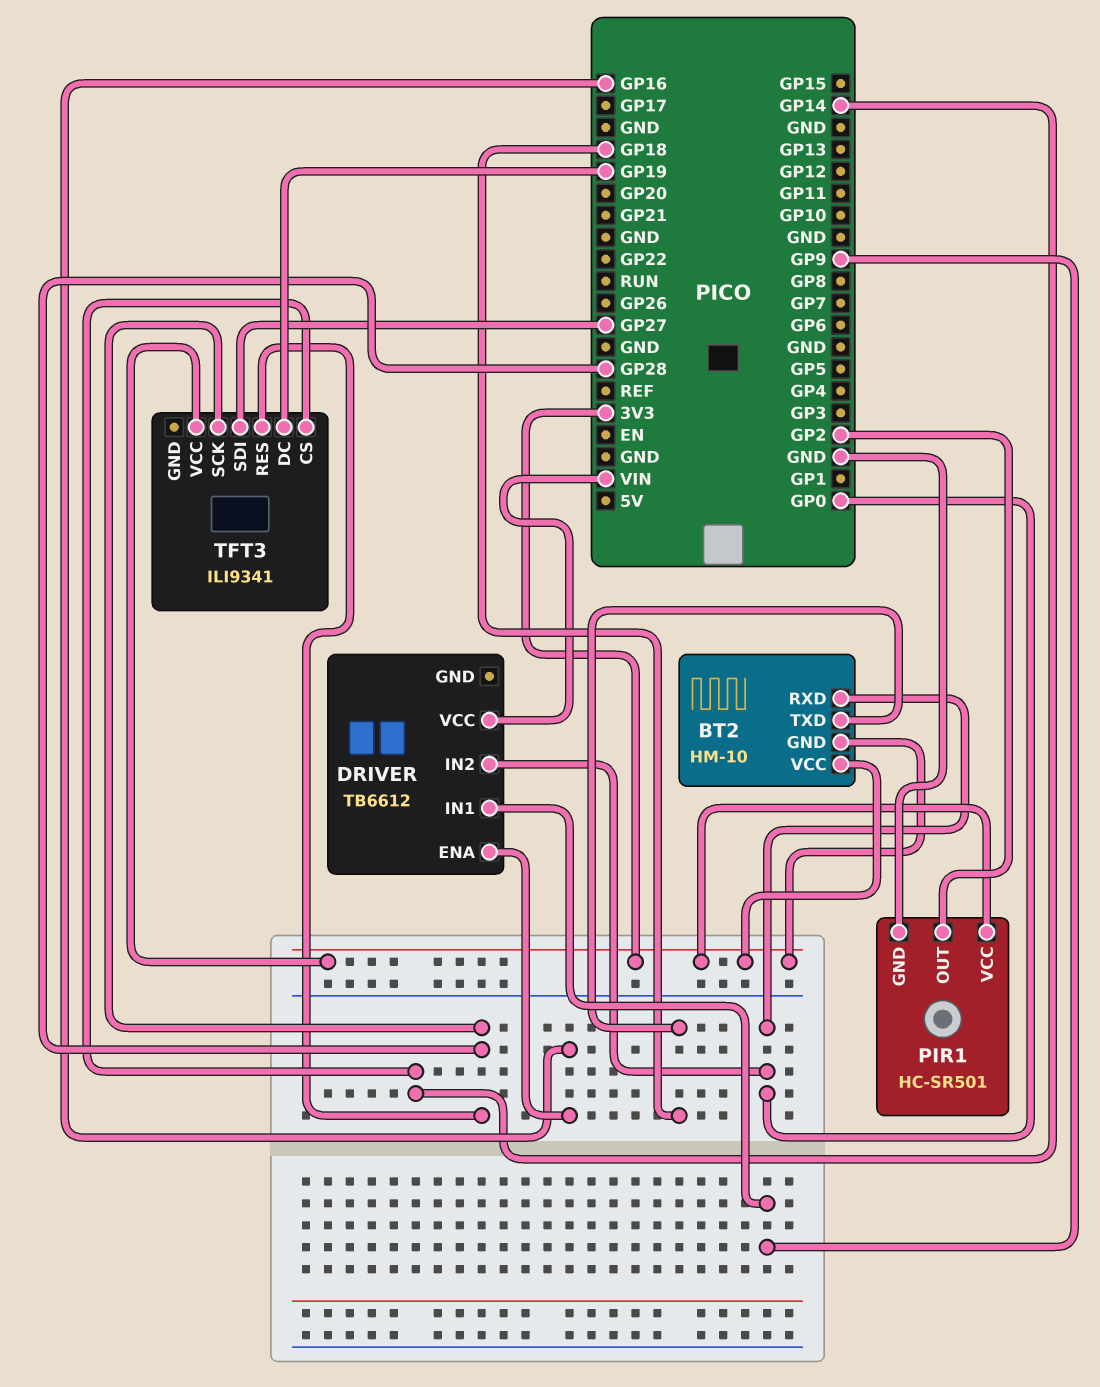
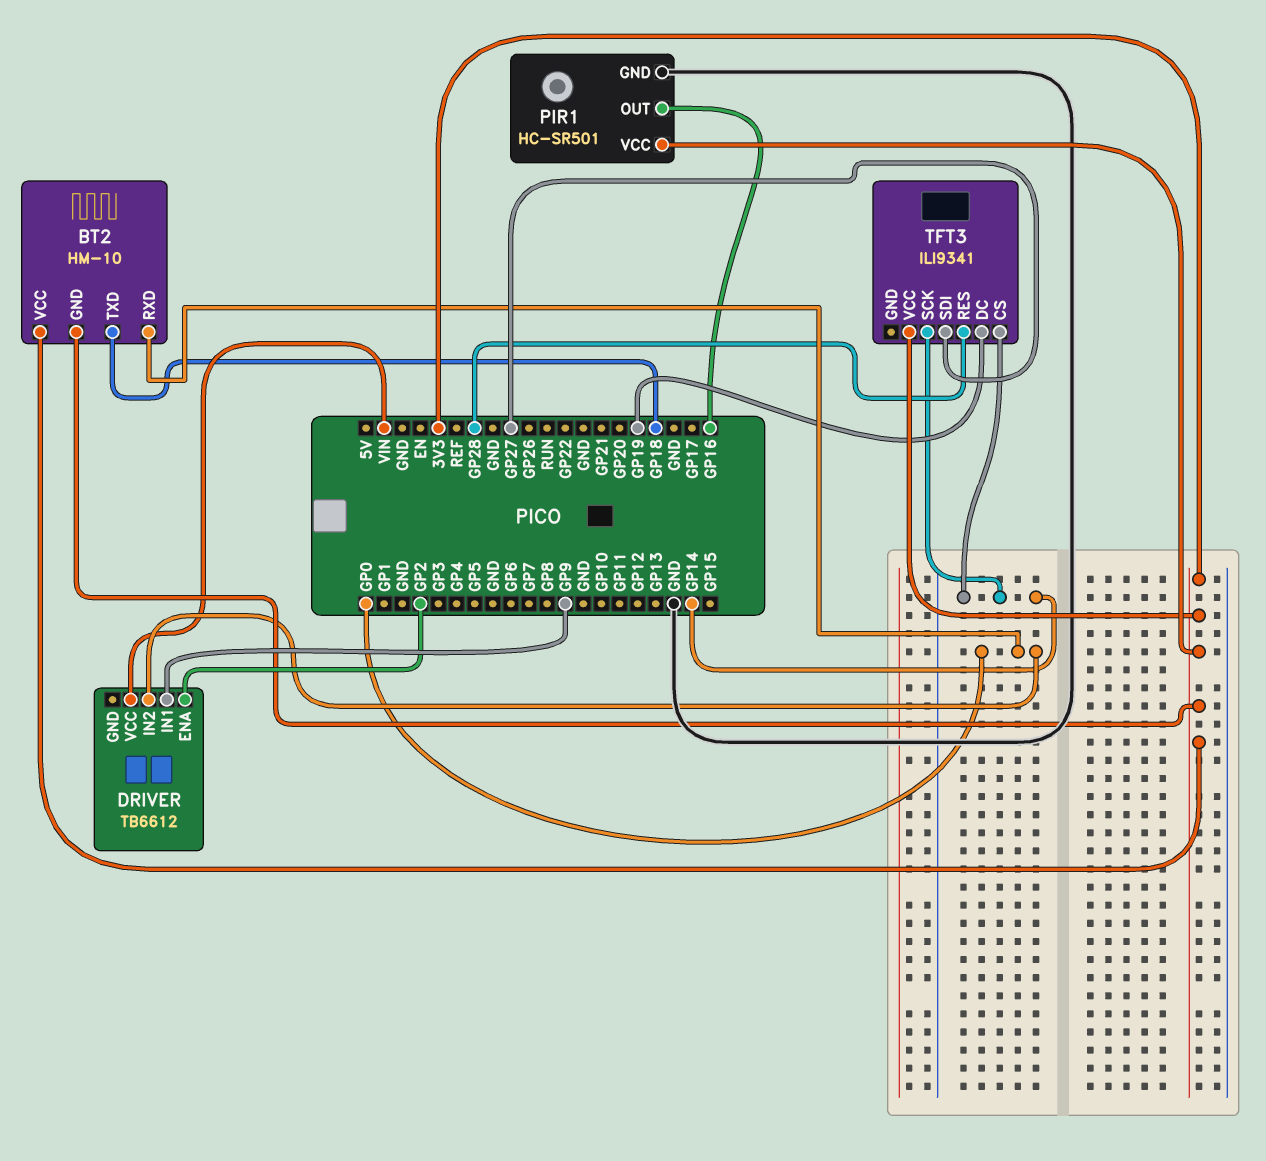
DRIVER pin ENA: GP16 -> GP2
PIR1 pin OUT: GP2 -> GP16
TFT3 pin SCK: GP28 -> GP14

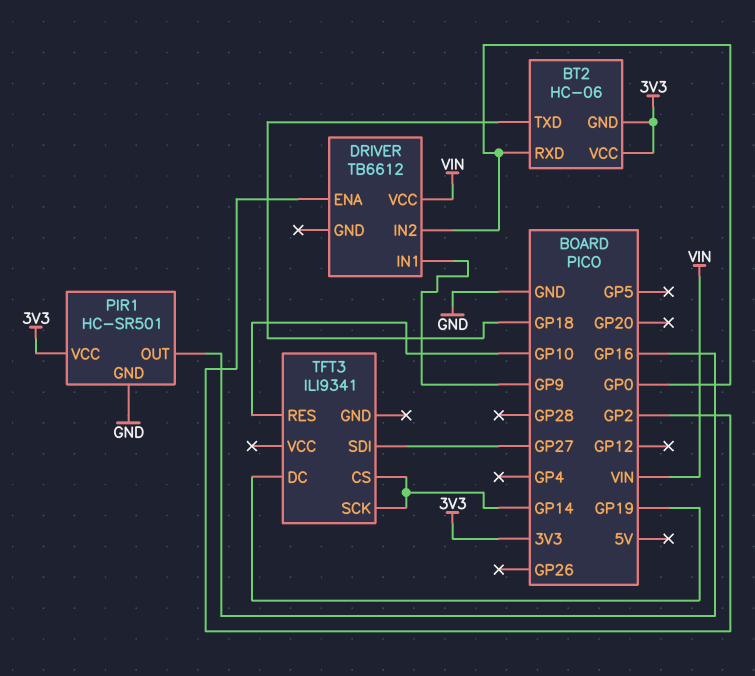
BT2: HM-10 -> HC-06
TFT3 pin RES: GP28 -> GP10
TFT3 pin VCC: 3V3 -> none

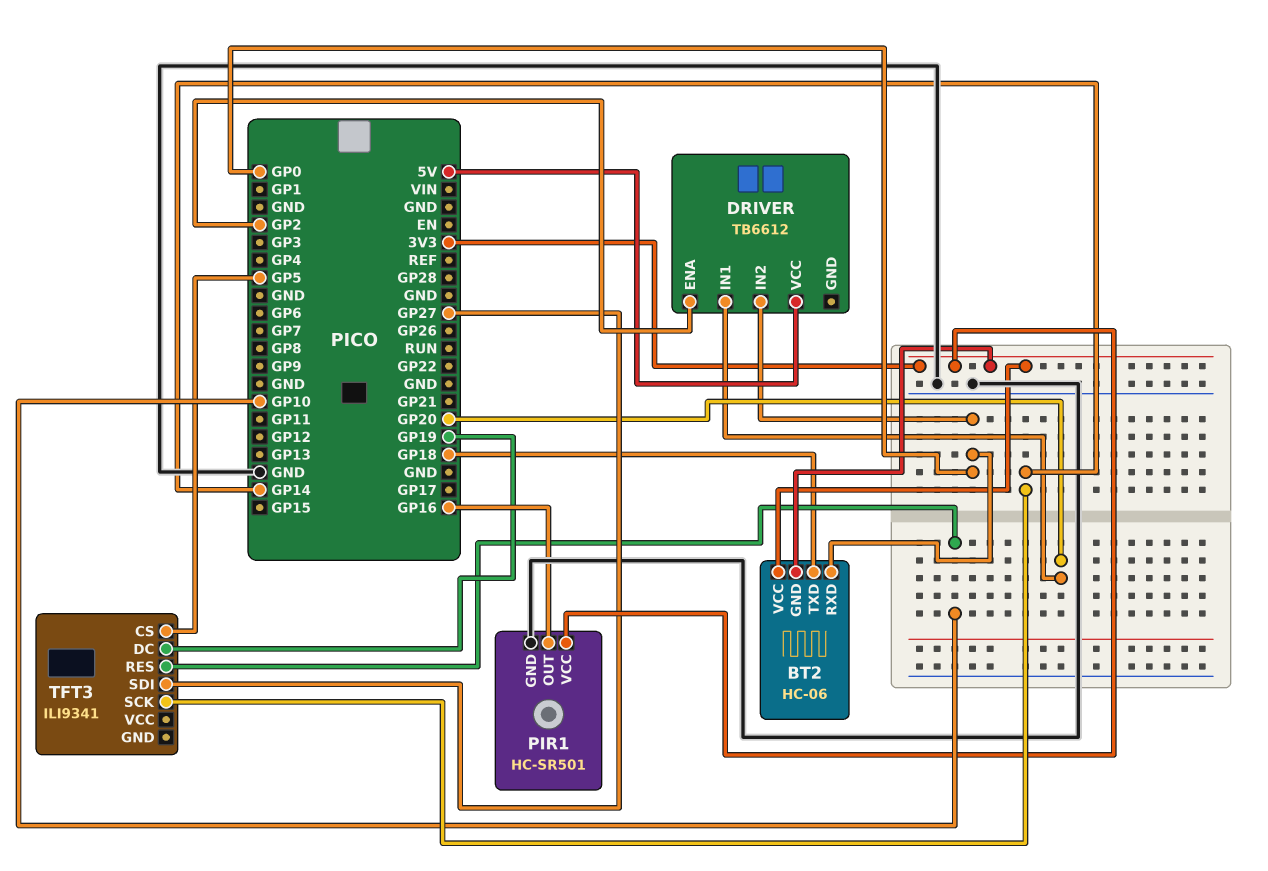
DRIVER pin IN1: GP9 -> GP20
DRIVER pin VCC: VIN -> 5V
TFT3 pin CS: GP14 -> GP5

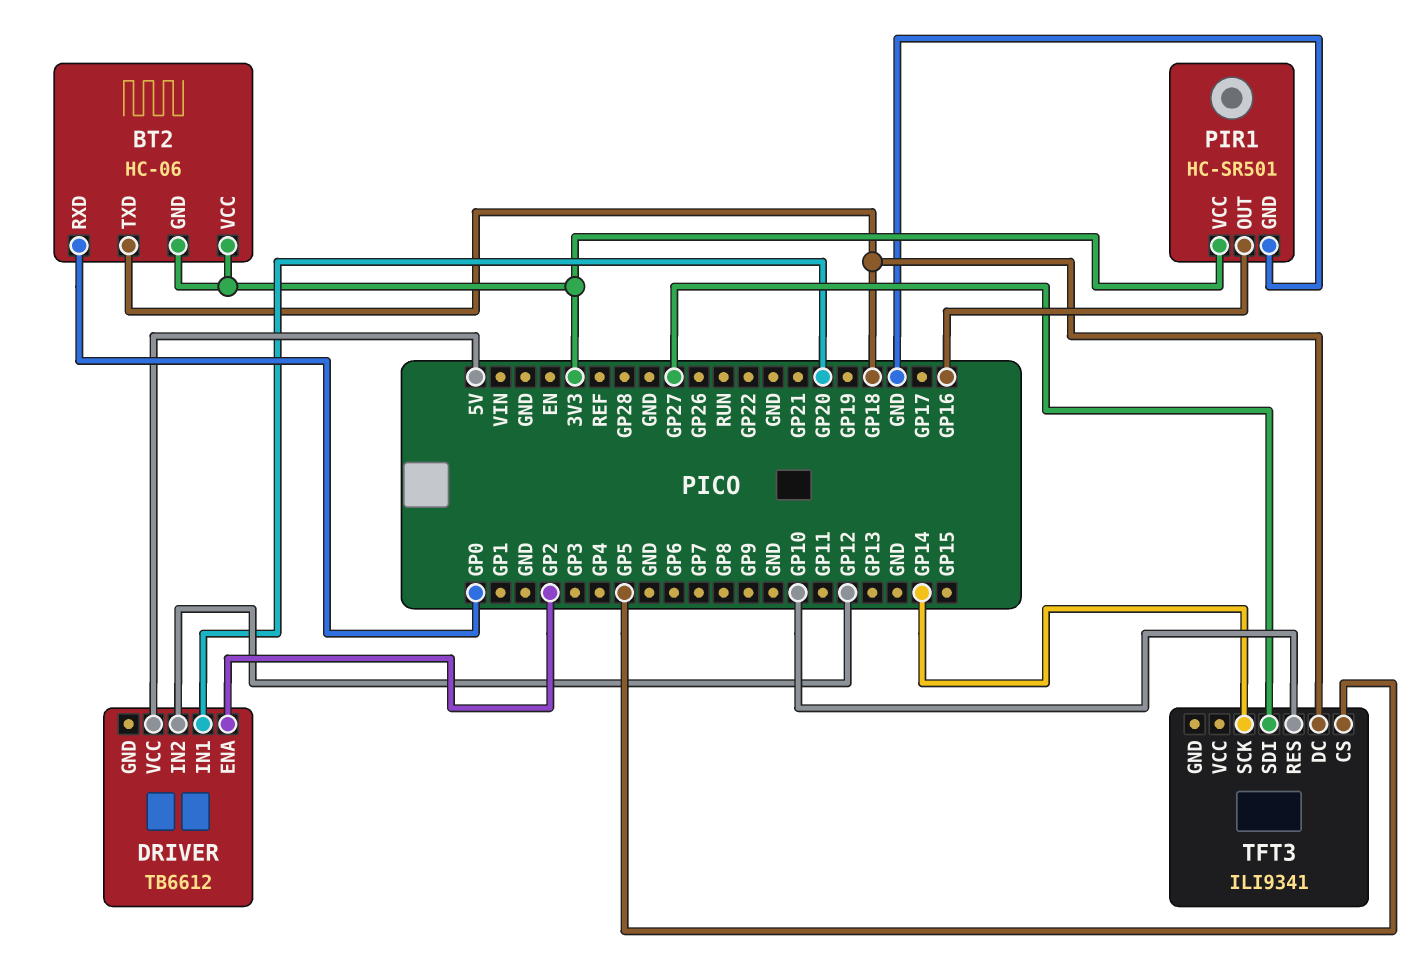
DRIVER pin IN2: GP0 -> GP12
TFT3 pin DC: GP19 -> GP18

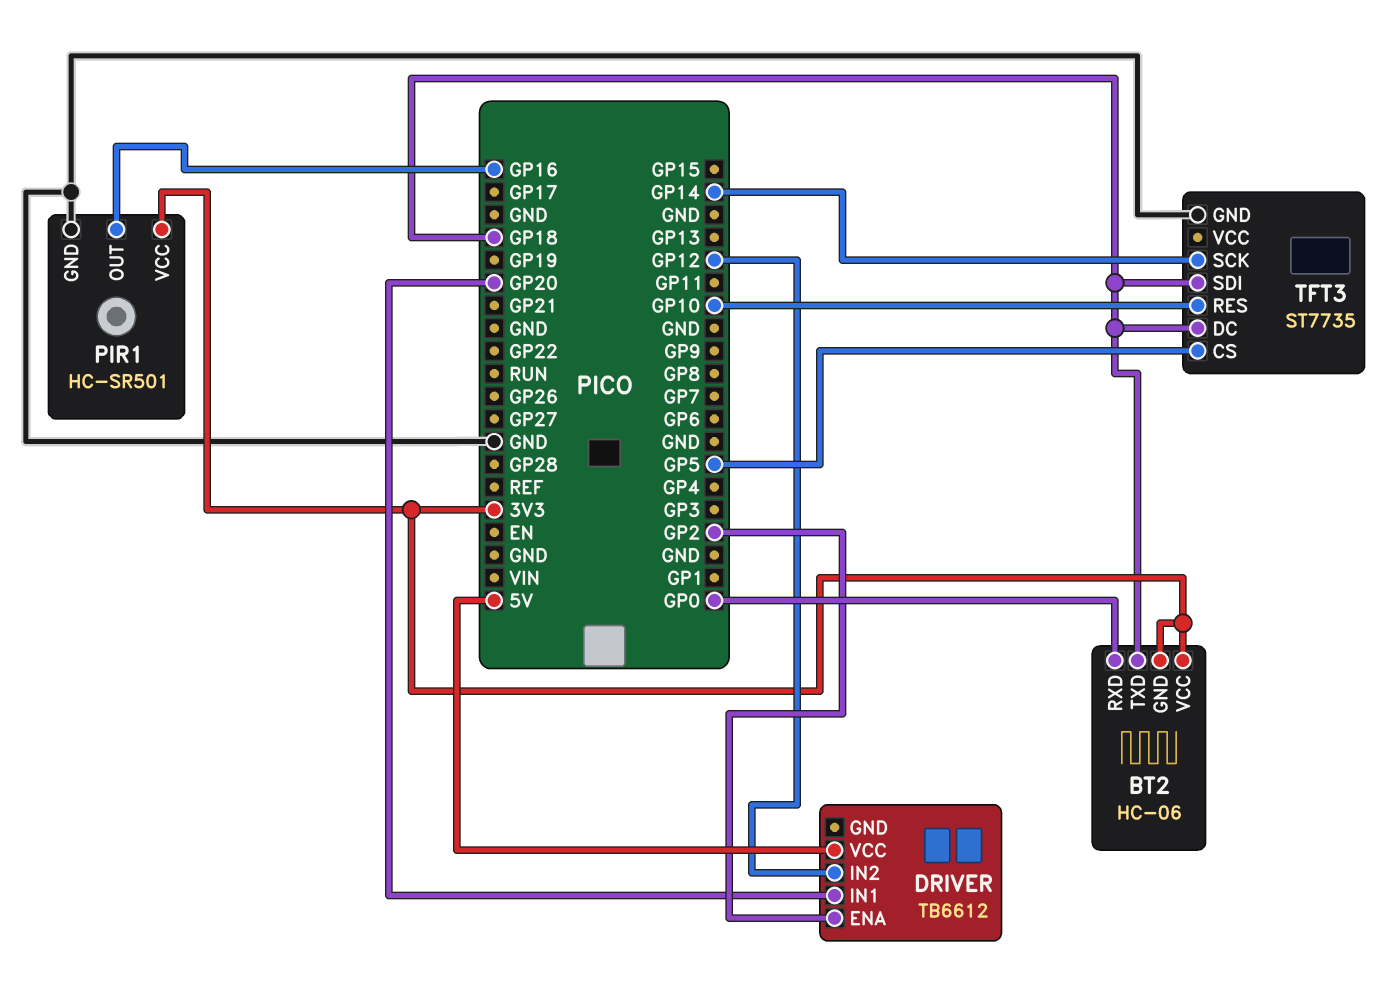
TFT3: ILI9341 -> ST7735
TFT3 pin GND: none -> GND
TFT3 pin SDI: GP27 -> GP18

